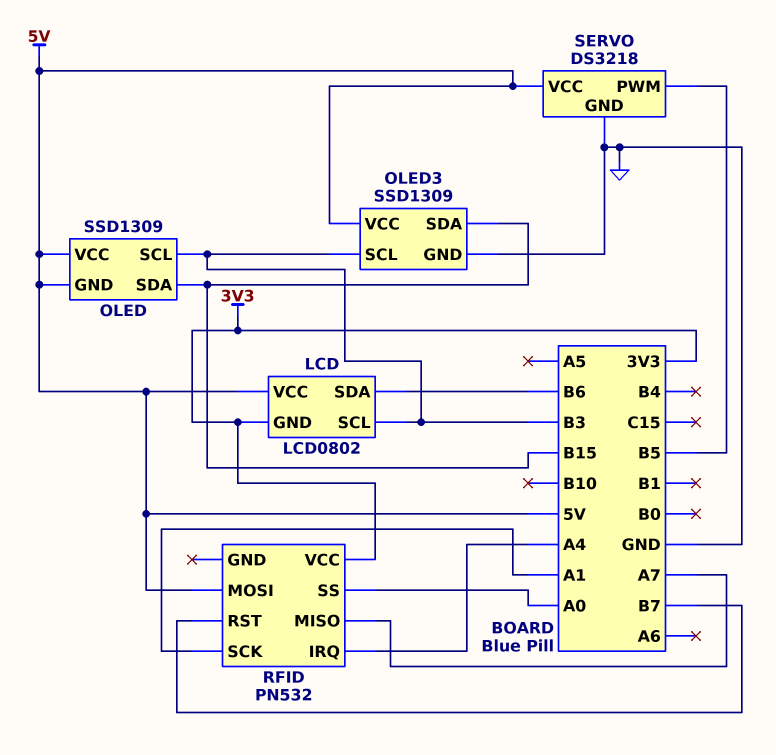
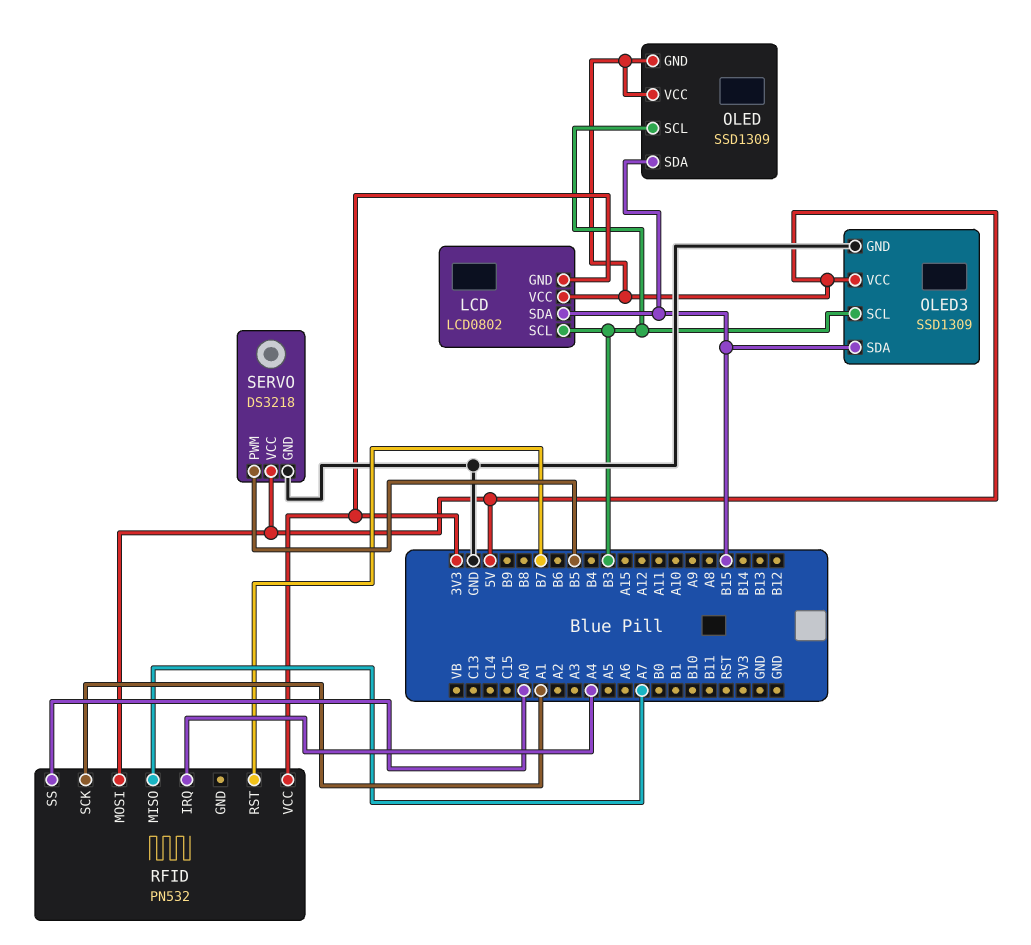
LCD pin SDA: B6 -> B15

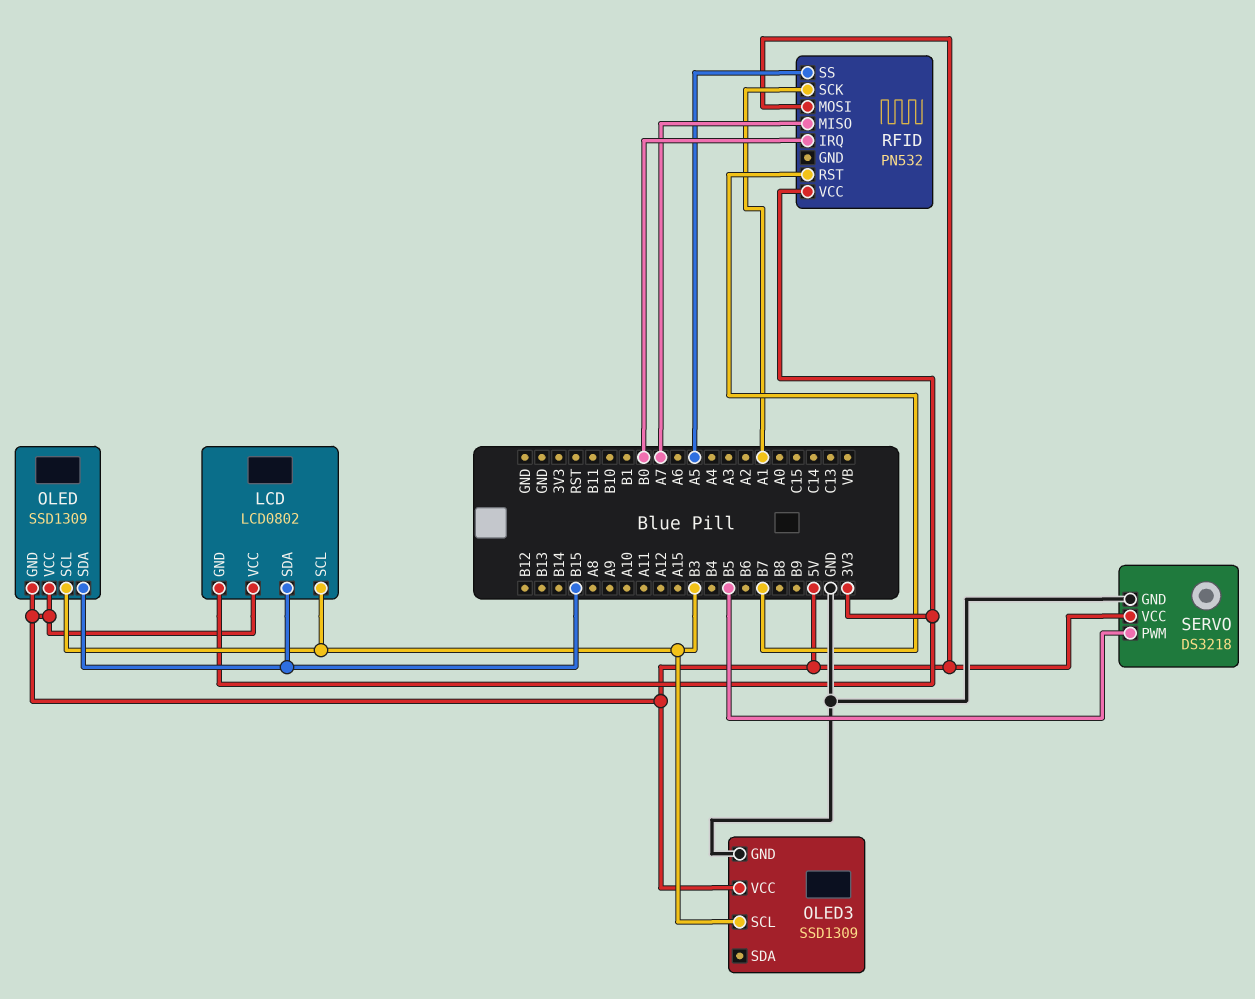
OLED3 pin SDA: B15 -> none
RFID pin IRQ: A4 -> B0
RFID pin SS: A0 -> A5

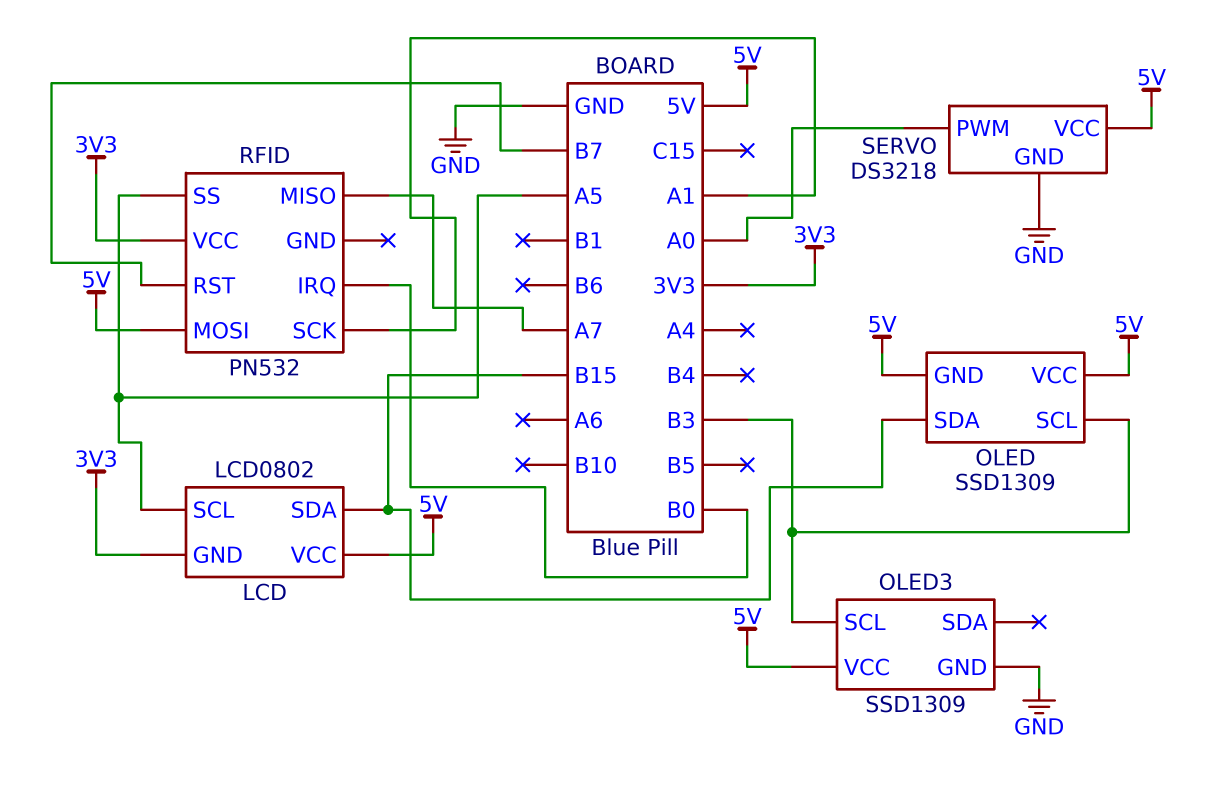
LCD pin SCL: B3 -> A5
SERVO pin PWM: B5 -> A0

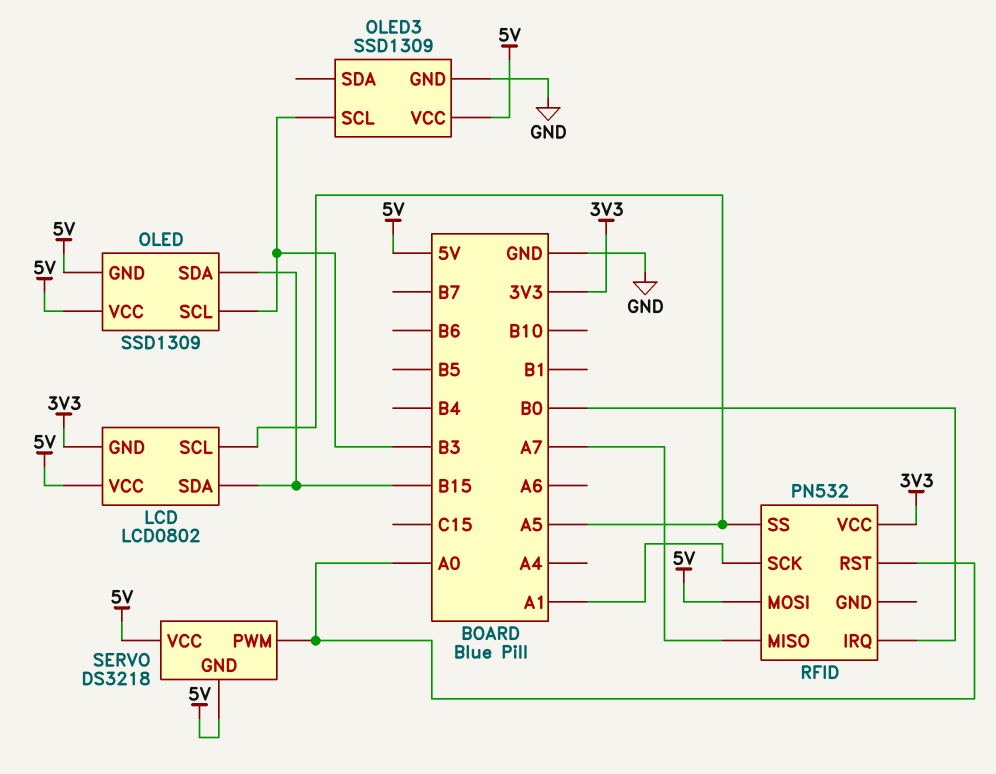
RFID pin RST: B7 -> A0
SERVO pin GND: GND -> 5V

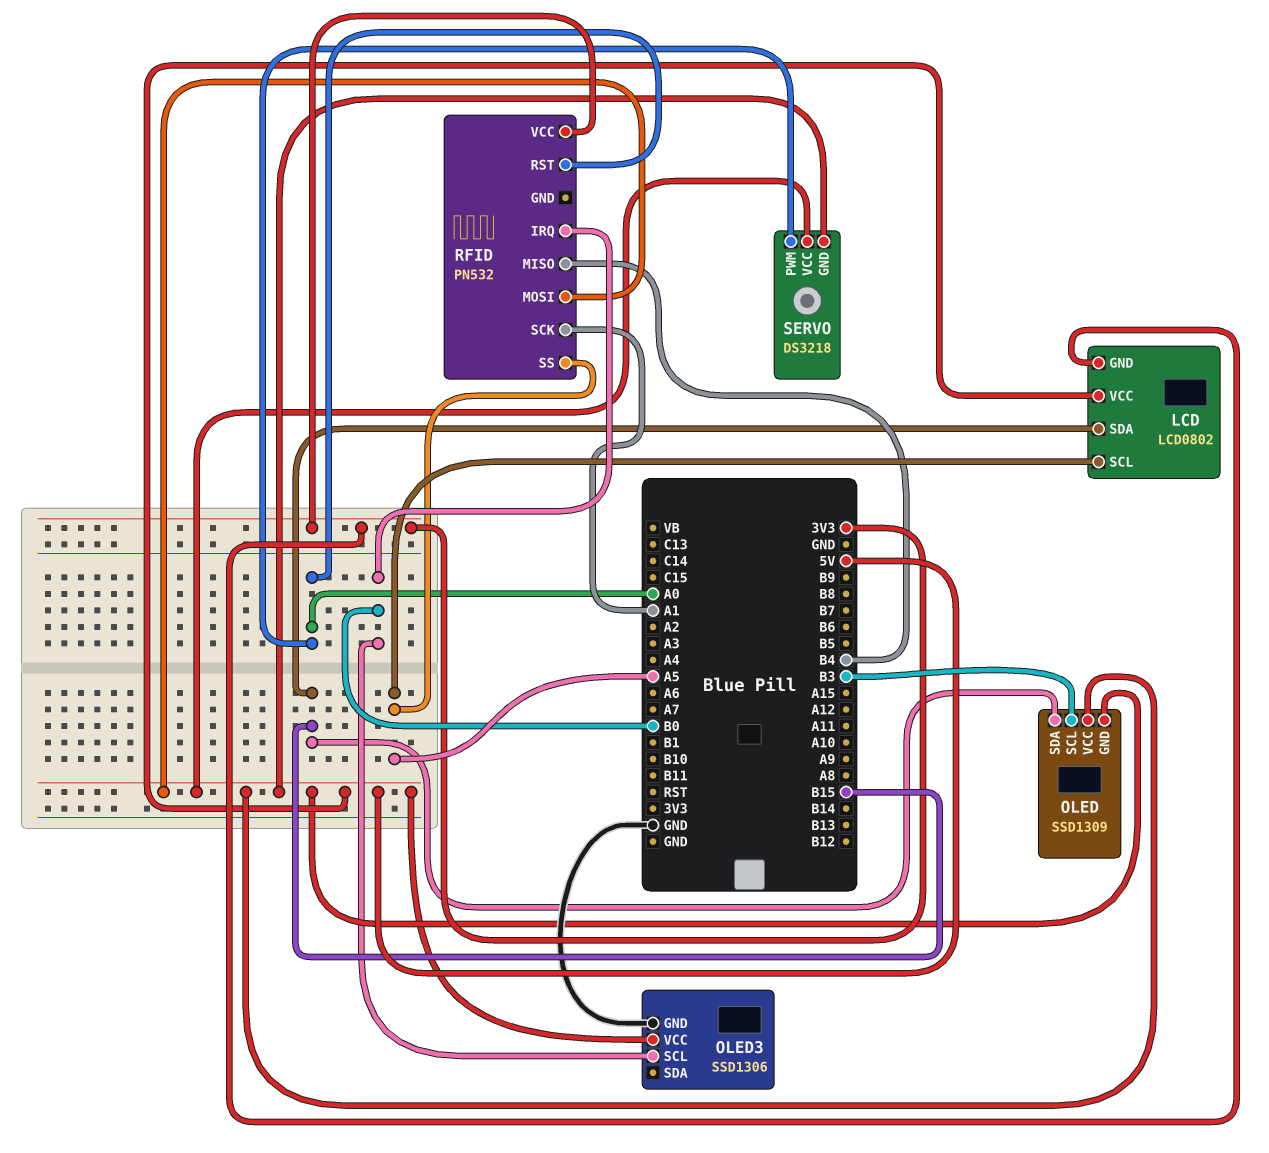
OLED3: SSD1309 -> SSD1306
OLED3 pin SCL: B3 -> B0
RFID pin MISO: A7 -> B4

